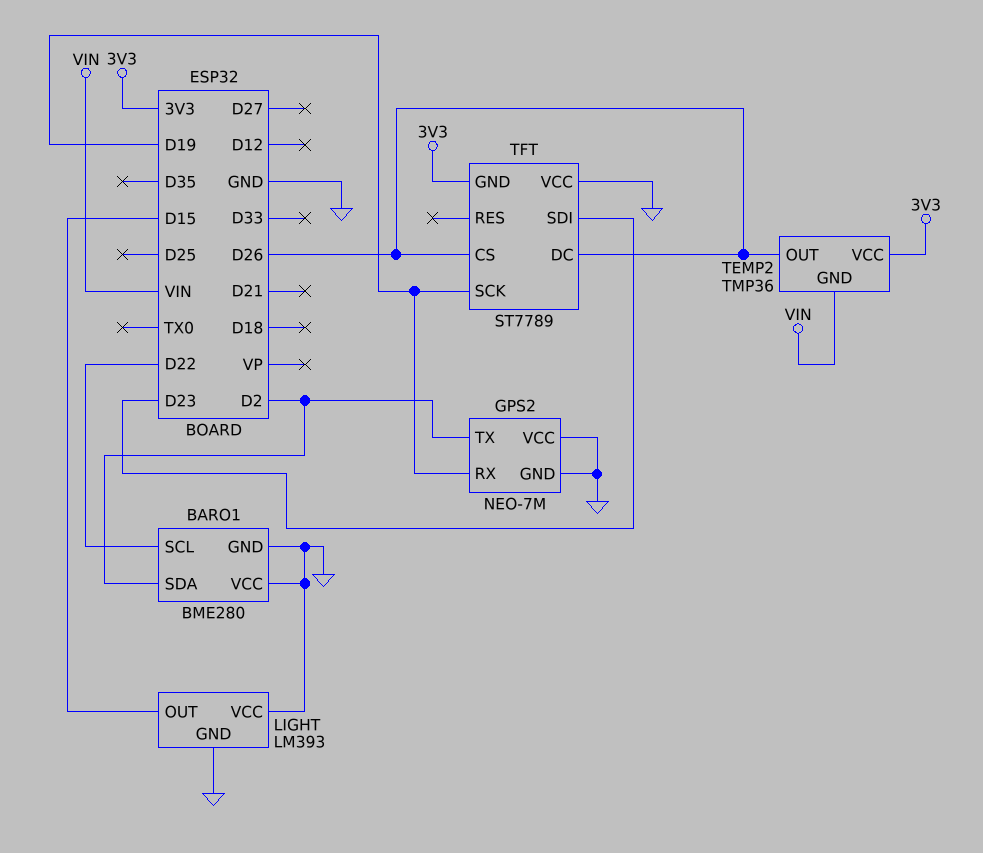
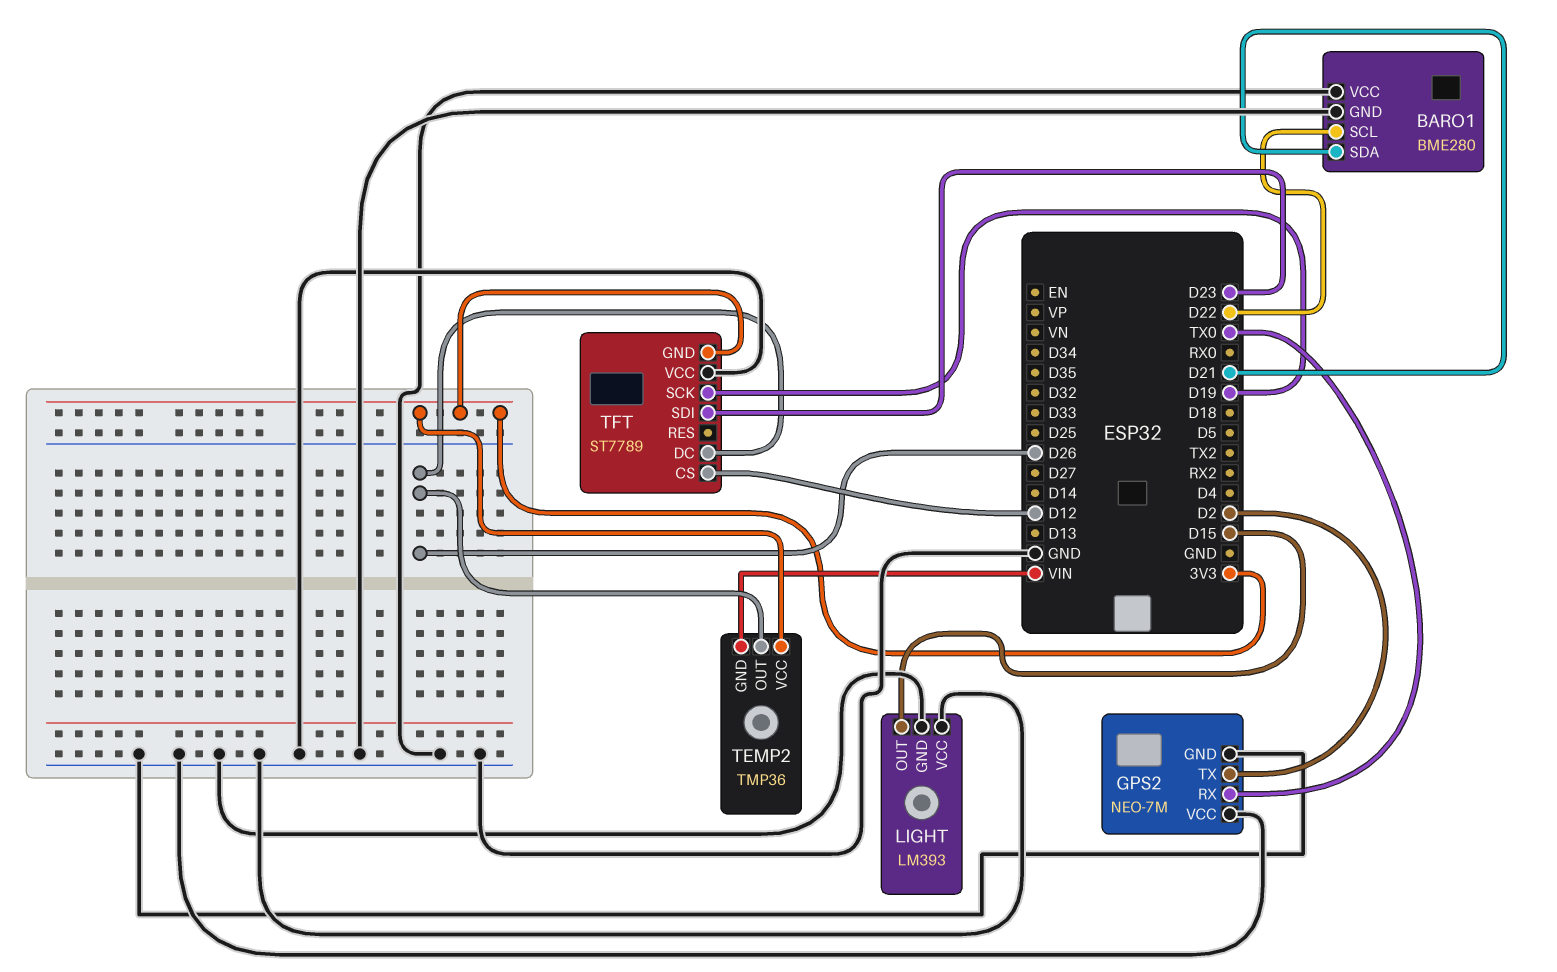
BARO1 pin SDA: D2 -> D21
GPS2 pin RX: D19 -> TX0
TFT pin CS: D26 -> D12

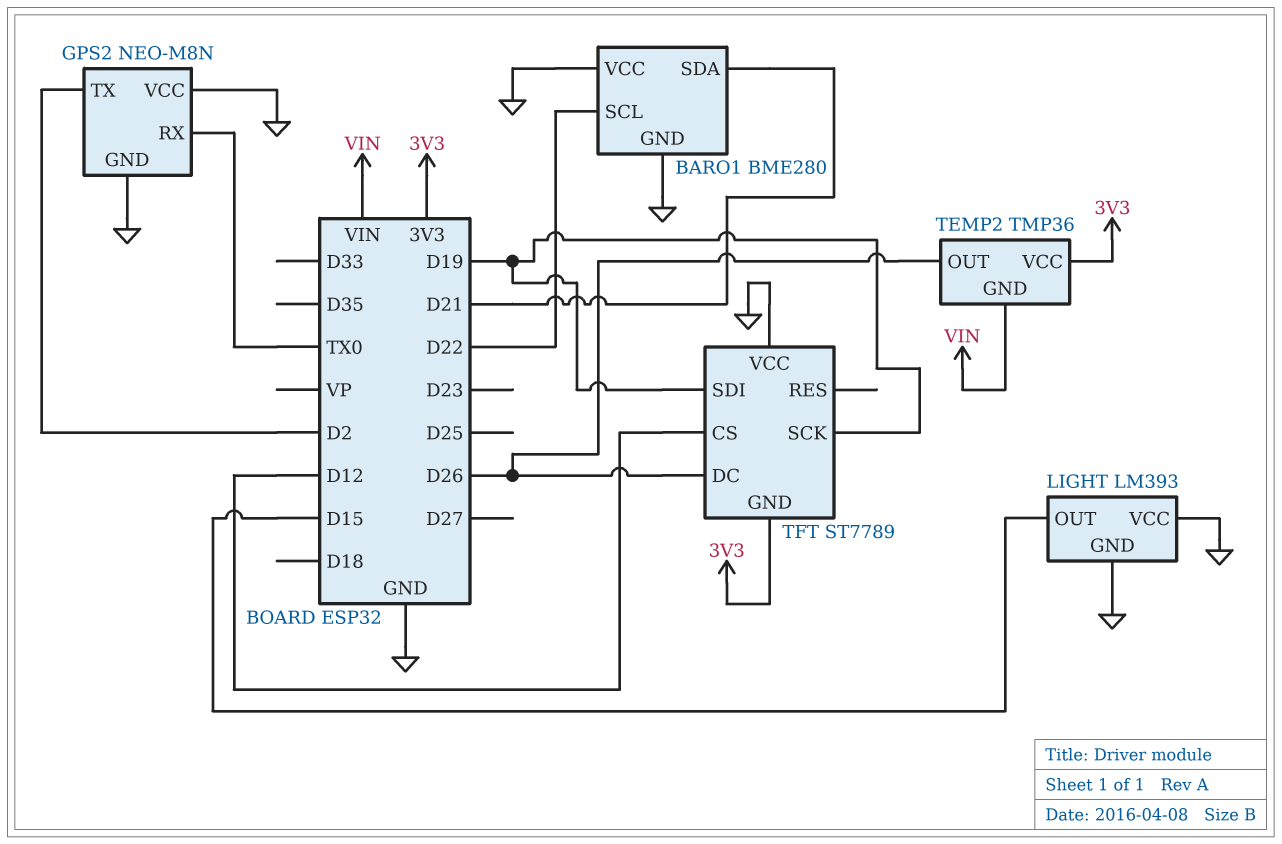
GPS2: NEO-7M -> NEO-M8N
TFT pin SDI: D23 -> D19

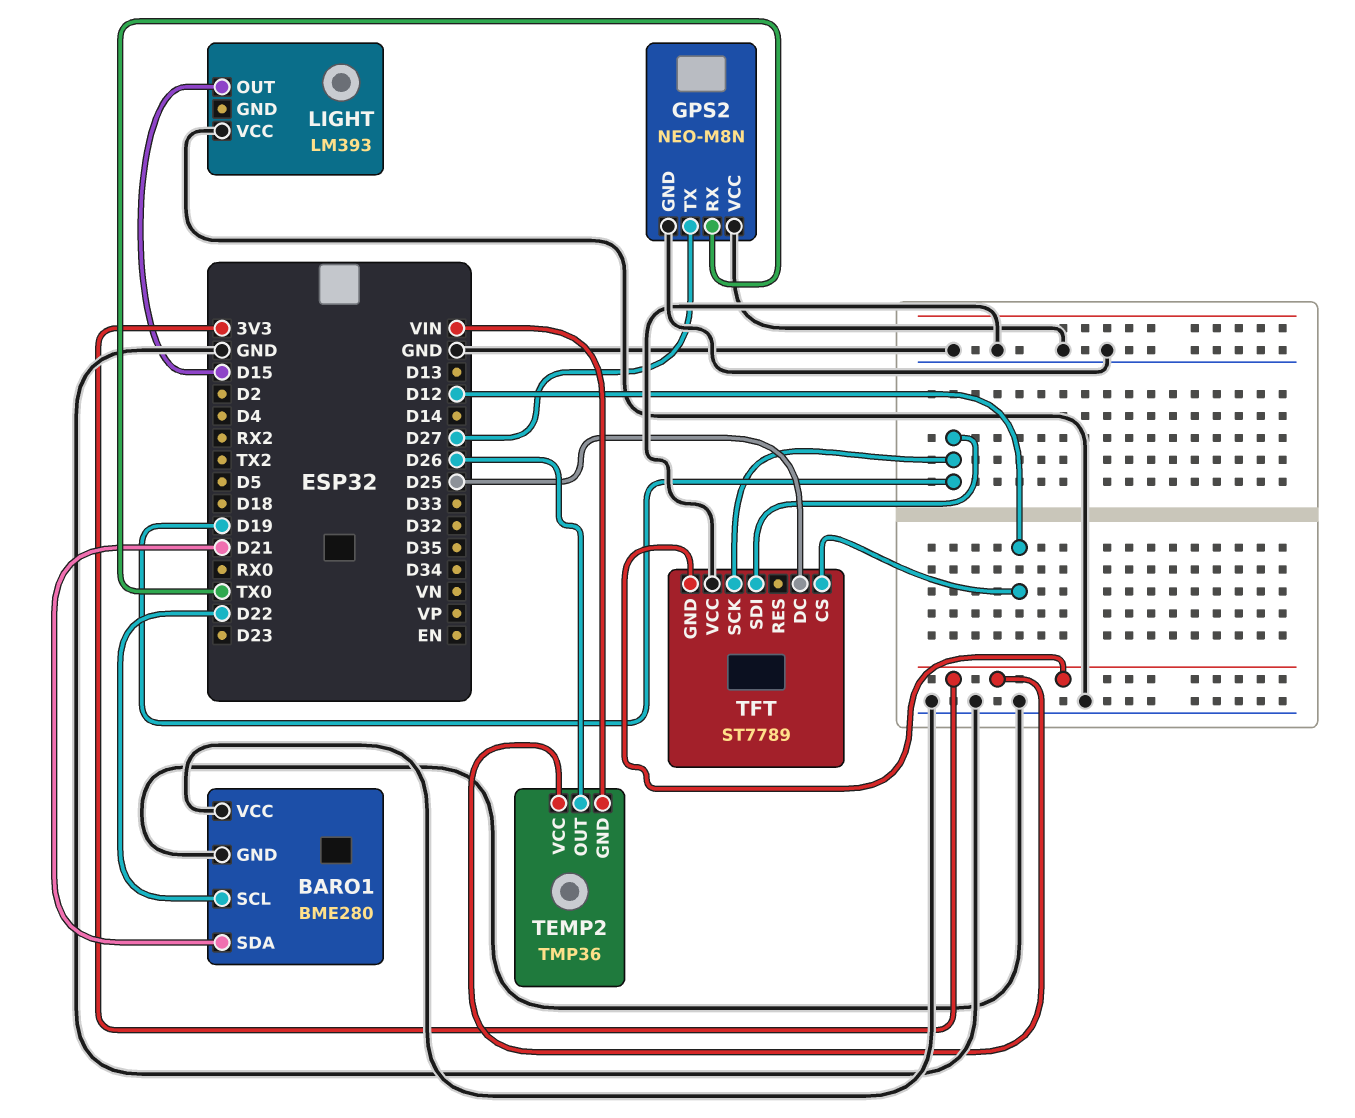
GPS2 pin TX: D2 -> D27
LIGHT pin GND: GND -> none
TFT pin DC: D26 -> D25

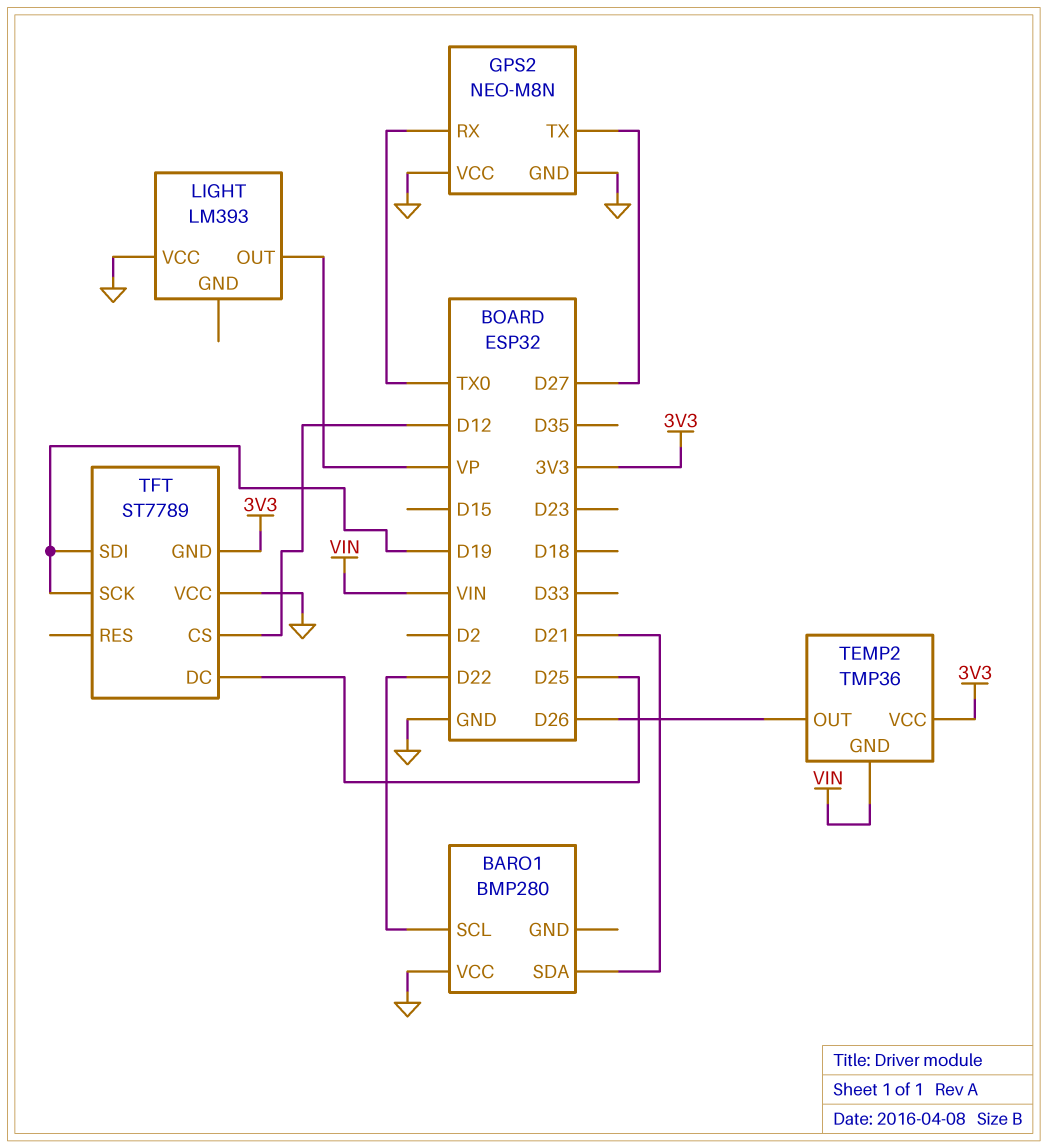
BARO1: BME280 -> BMP280
BARO1 pin GND: GND -> none
LIGHT pin OUT: D15 -> VP

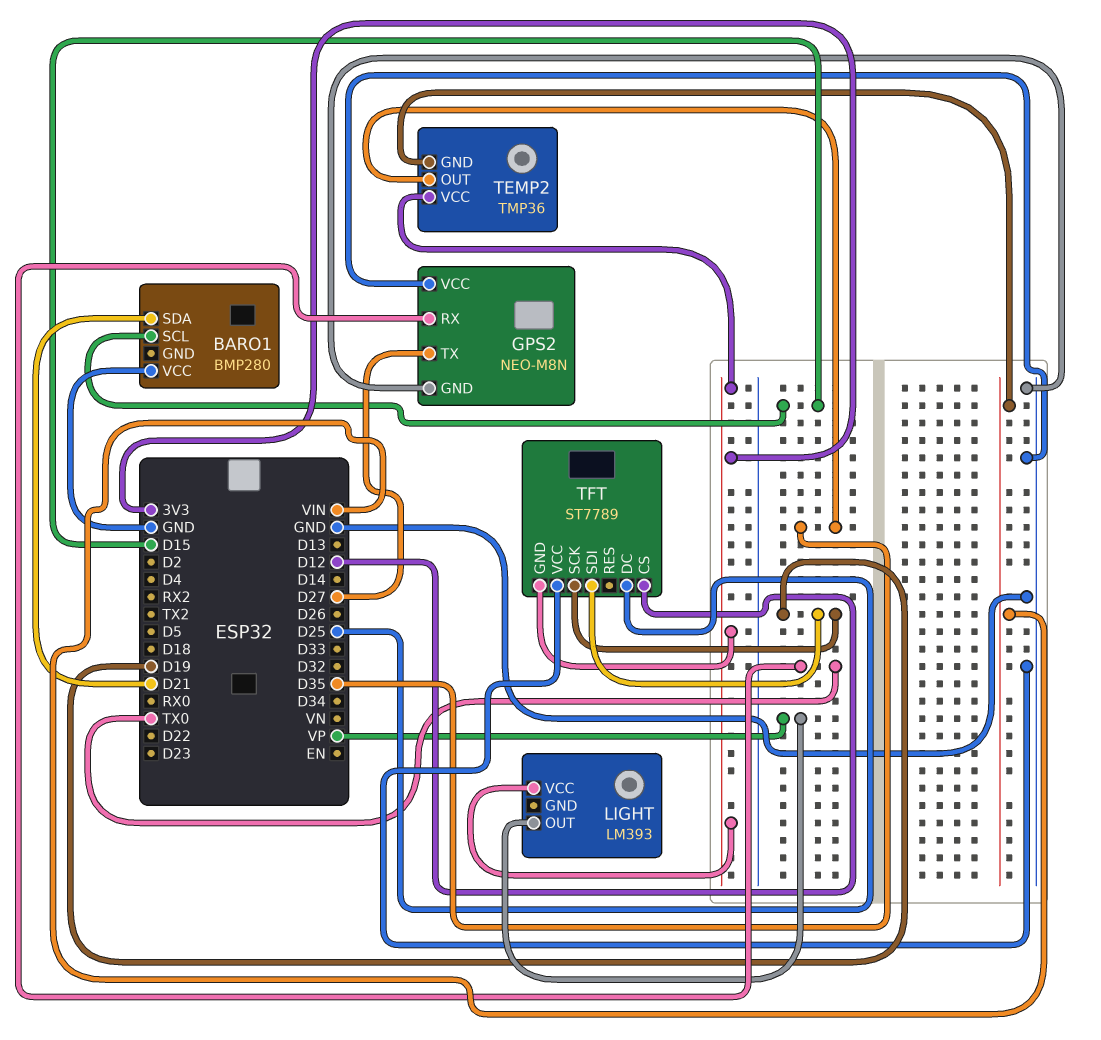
BARO1 pin SCL: D22 -> D15
LIGHT pin VCC: GND -> 3V3
TEMP2 pin OUT: D26 -> D35

